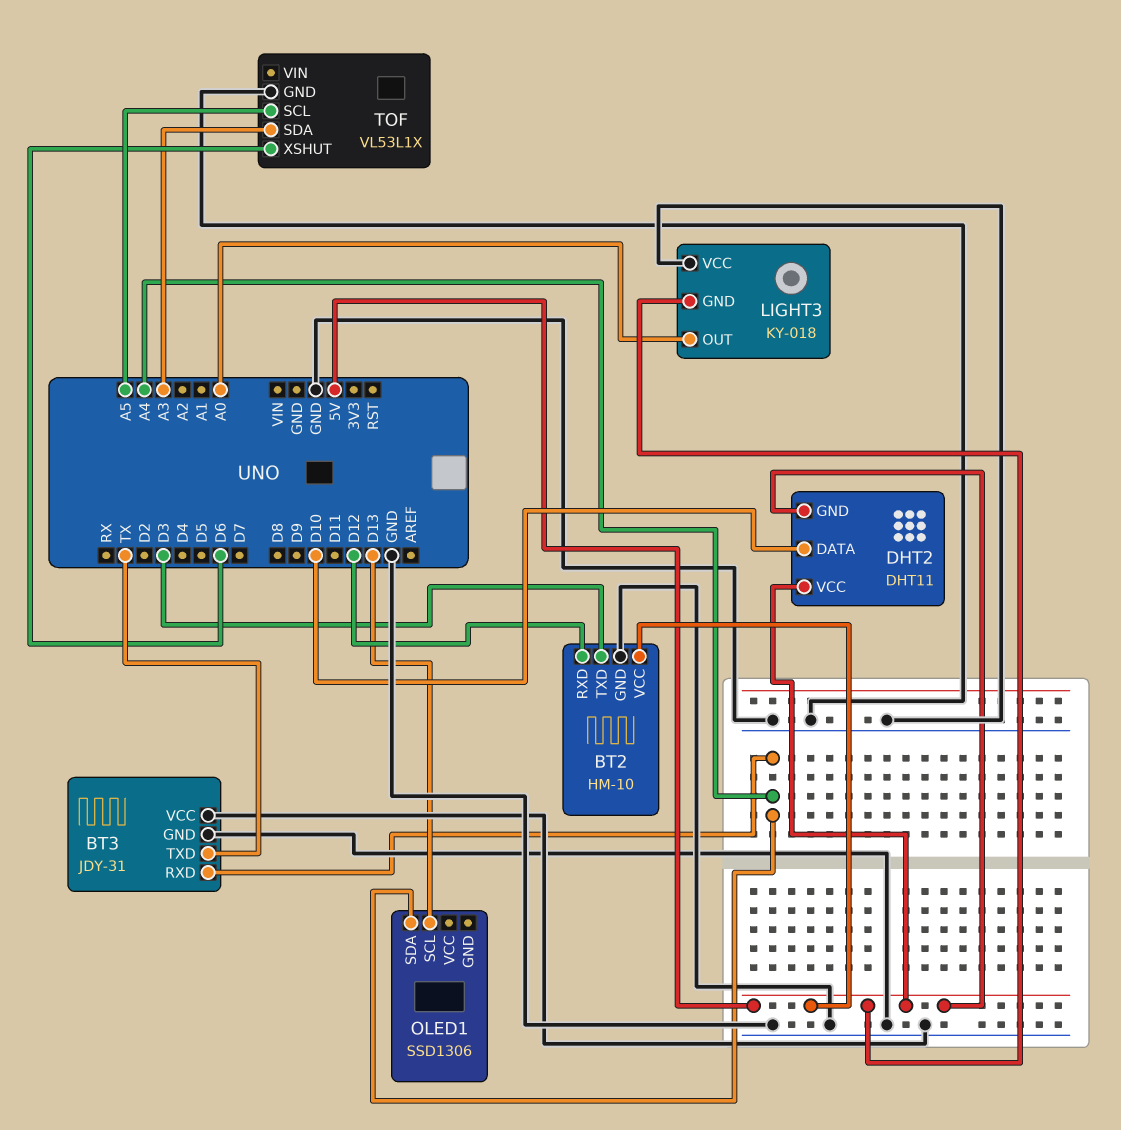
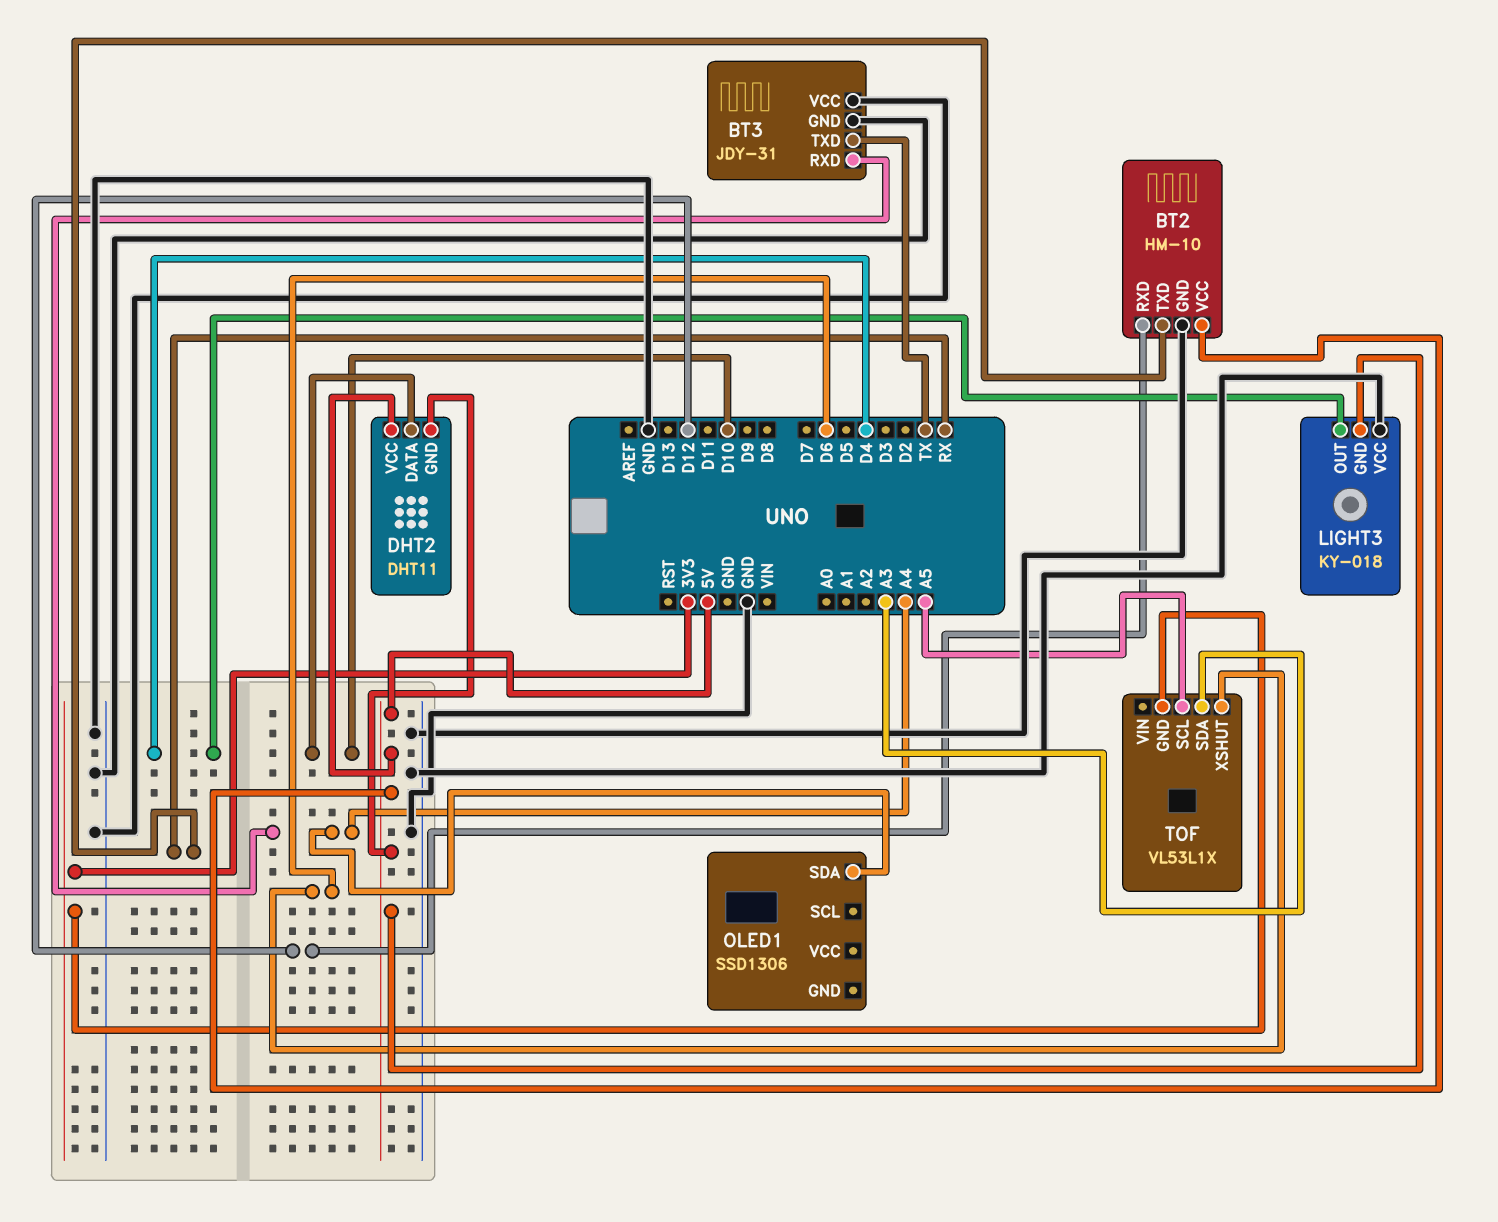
BT2 pin TXD: D3 -> RX
LIGHT3 pin OUT: A0 -> D4
OLED1 pin SCL: D13 -> none
TOF pin GND: GND -> 3V3

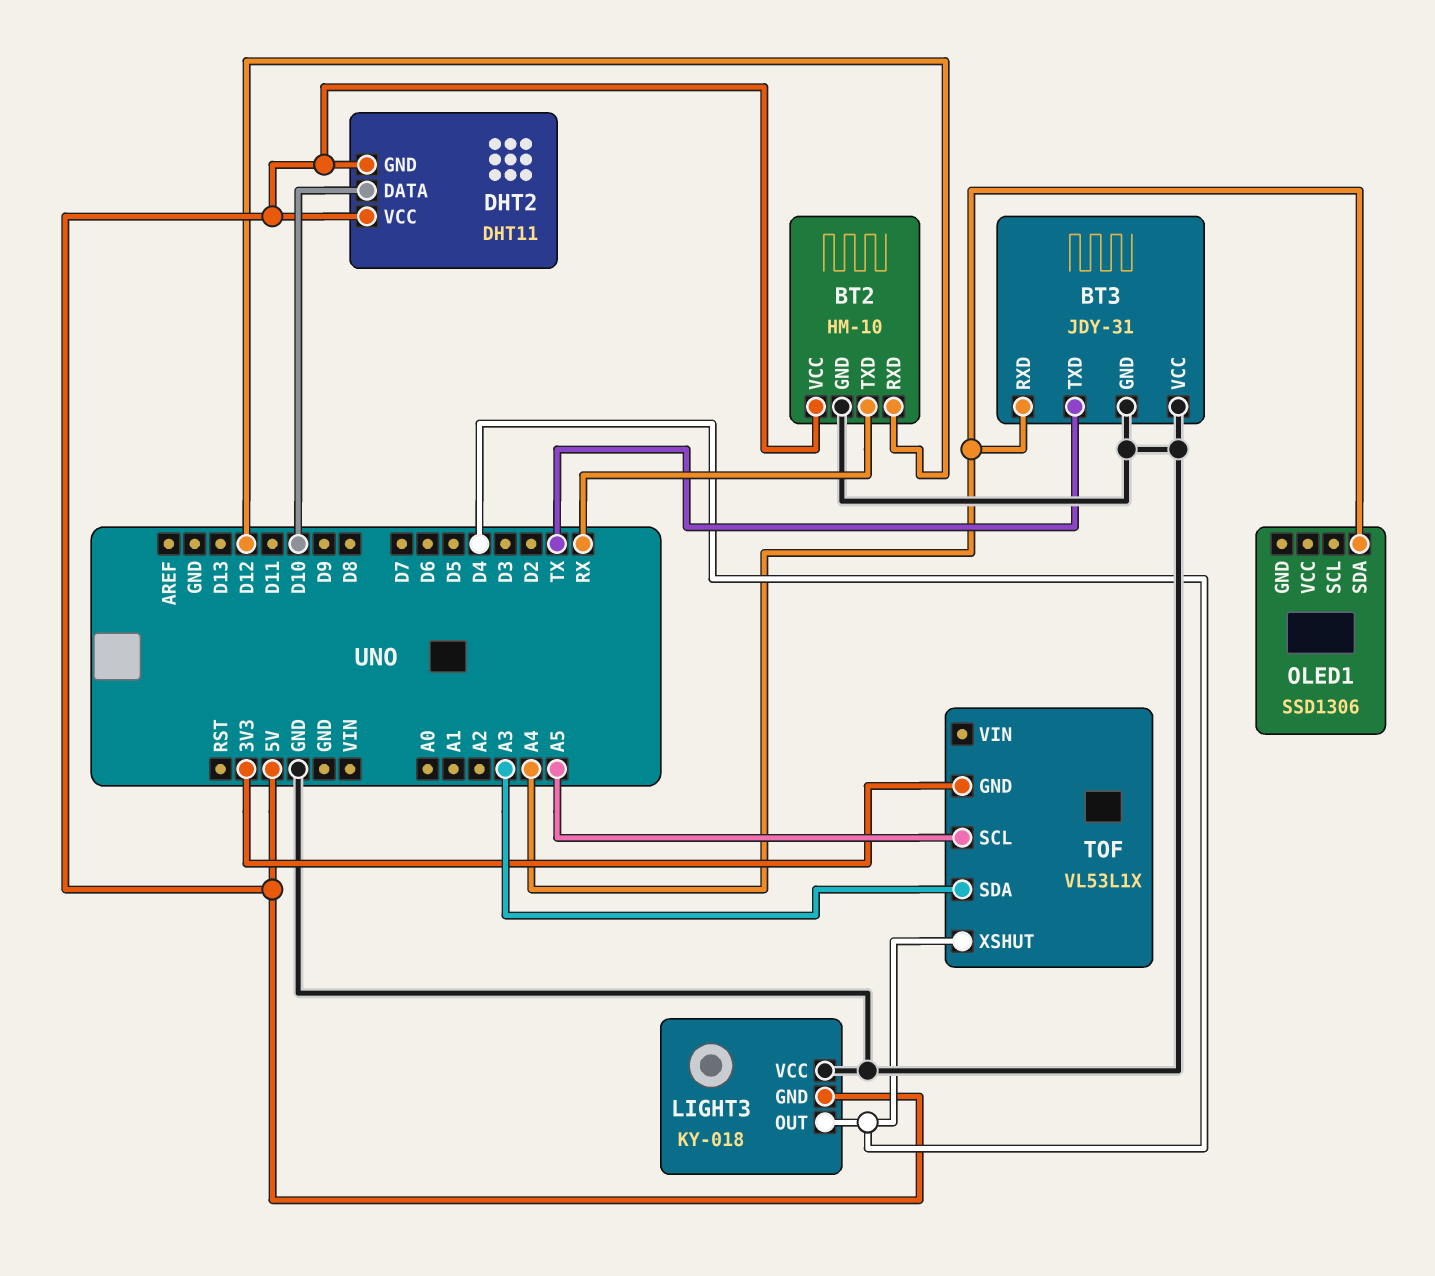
TOF pin XSHUT: D6 -> D4

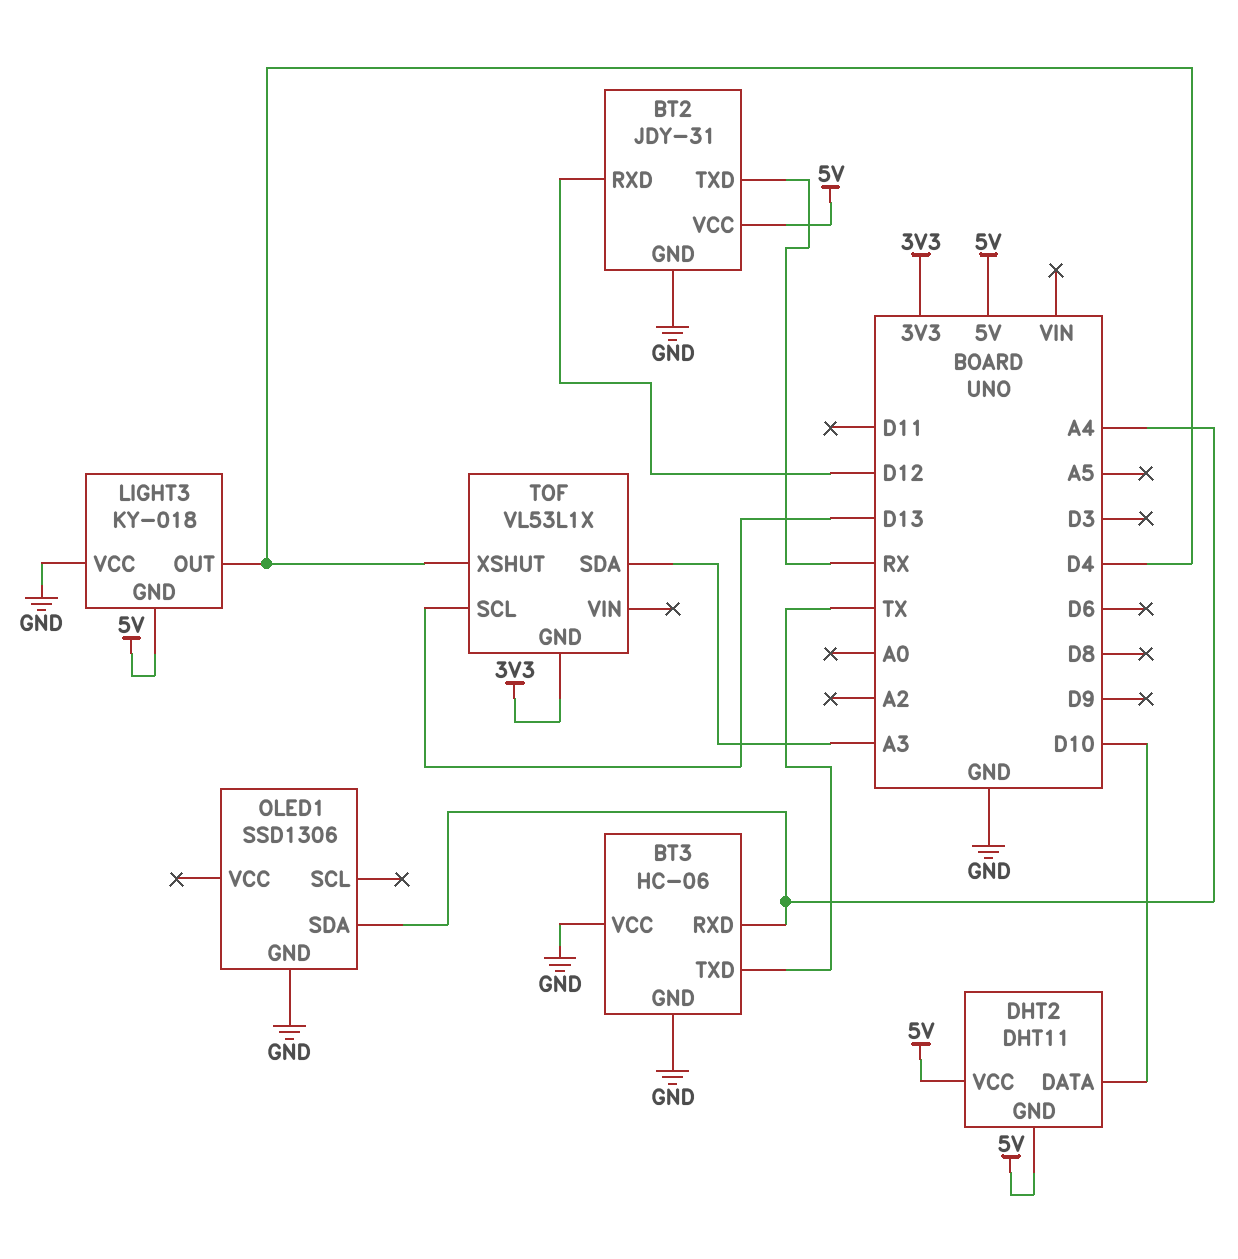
BT2: HM-10 -> JDY-31
BT3: JDY-31 -> HC-06
OLED1 pin GND: none -> GND
TOF pin SCL: A5 -> D13

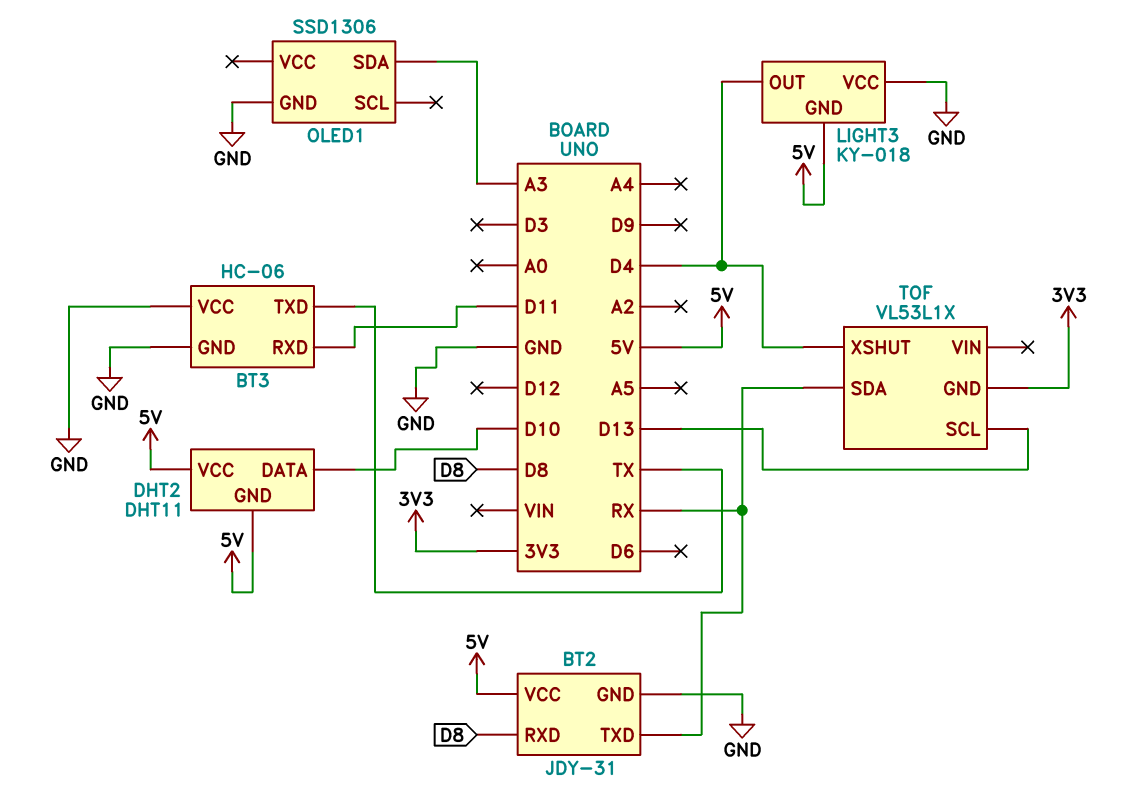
BT2 pin RXD: D12 -> D8
BT3 pin RXD: A4 -> D11
OLED1 pin SDA: A4 -> A3
TOF pin SDA: A3 -> RX

